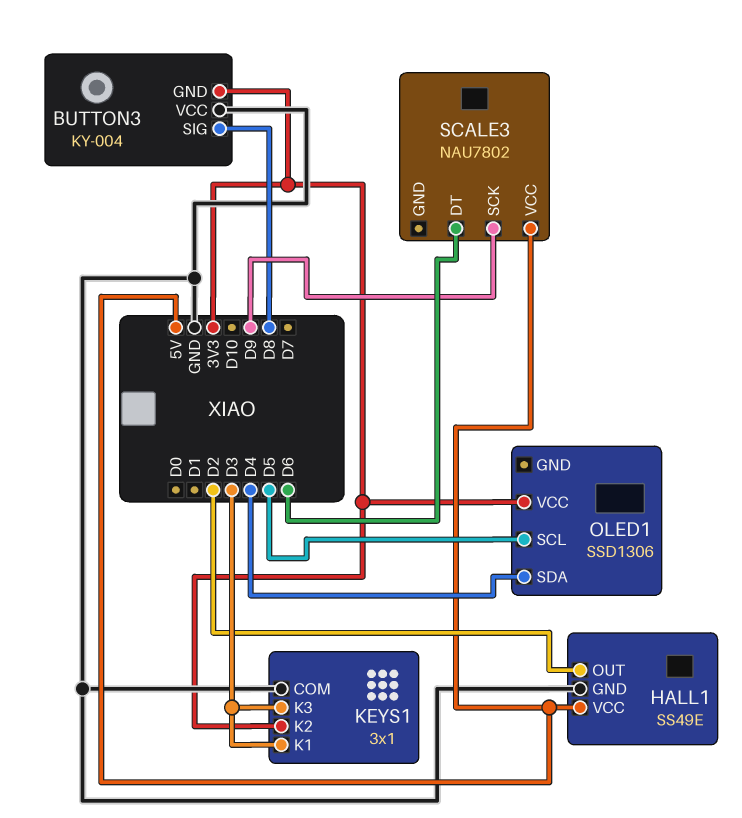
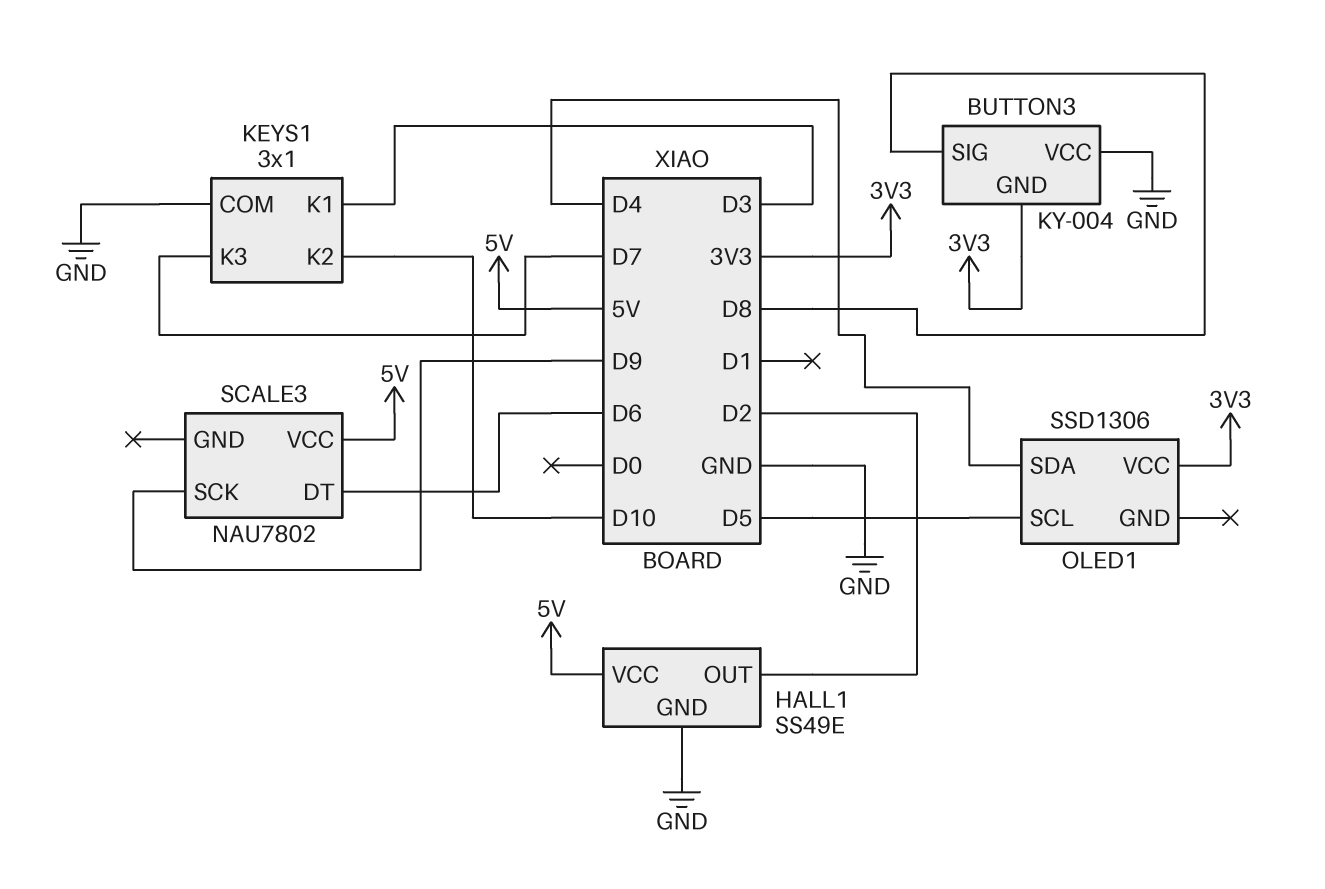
KEYS1 pin K2: 3V3 -> D10
KEYS1 pin K3: D3 -> D7

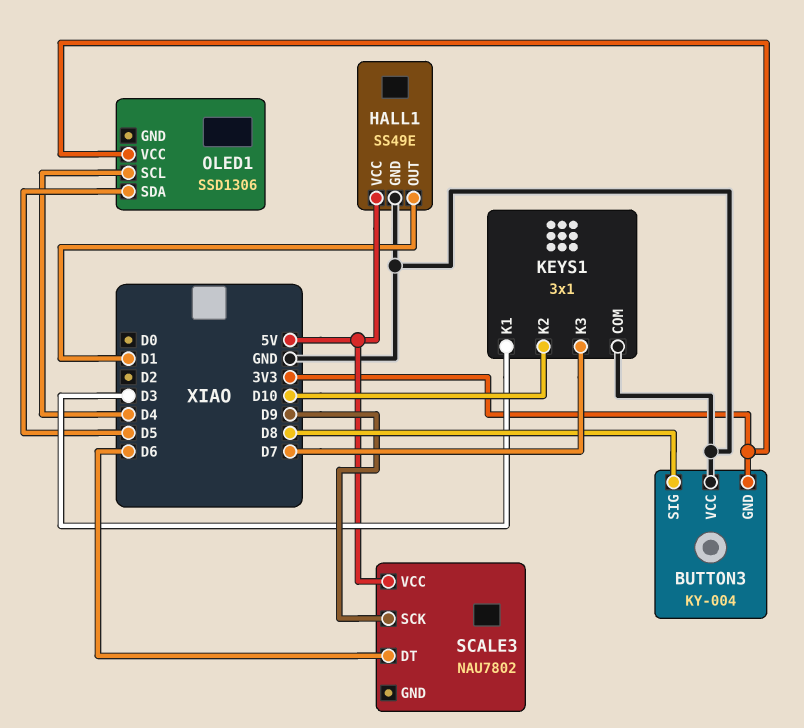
HALL1 pin OUT: D2 -> D1
OLED1 pin SCL: D5 -> D4
OLED1 pin SDA: D4 -> D5

